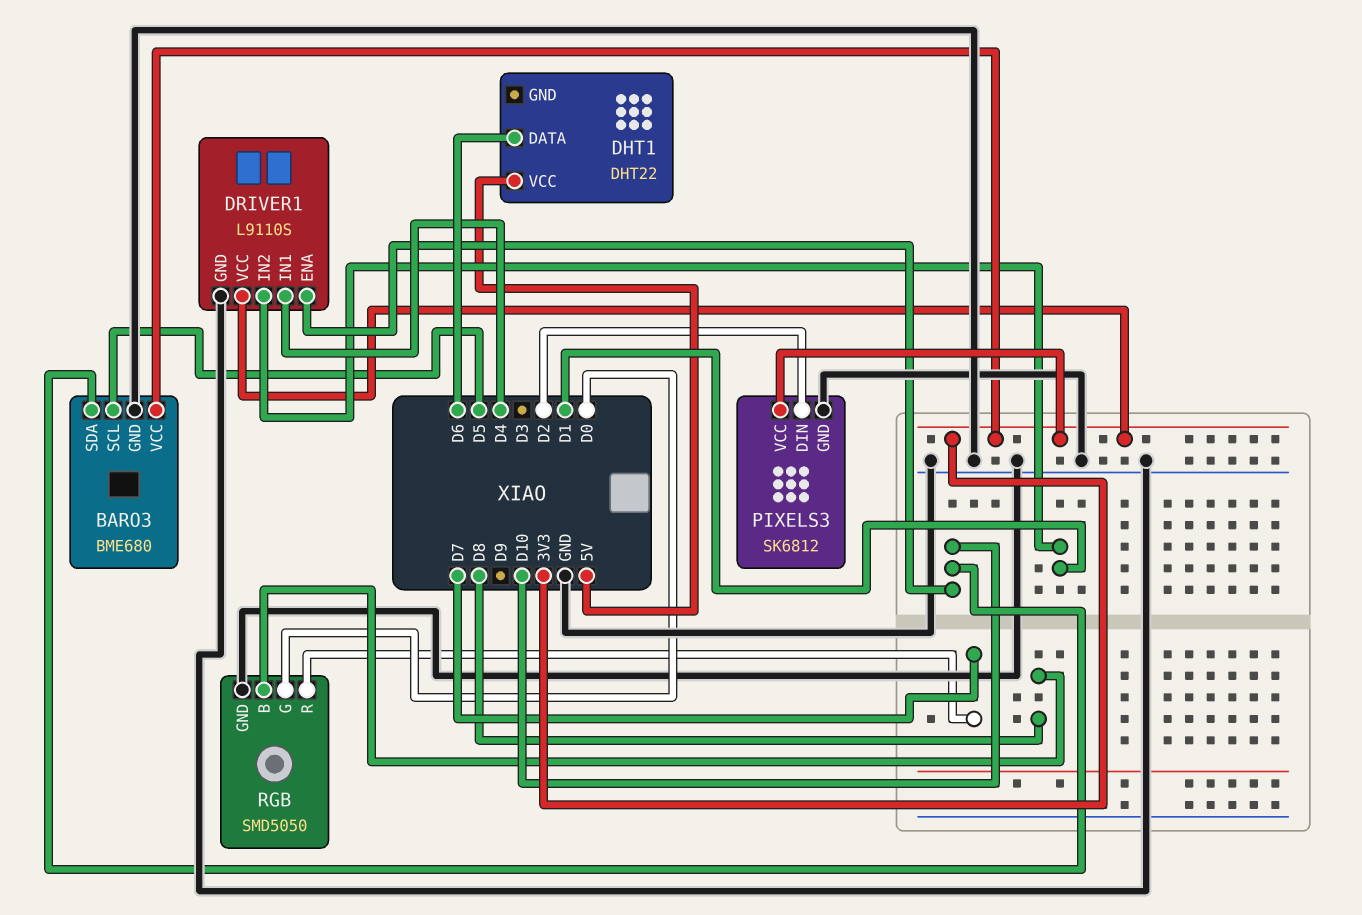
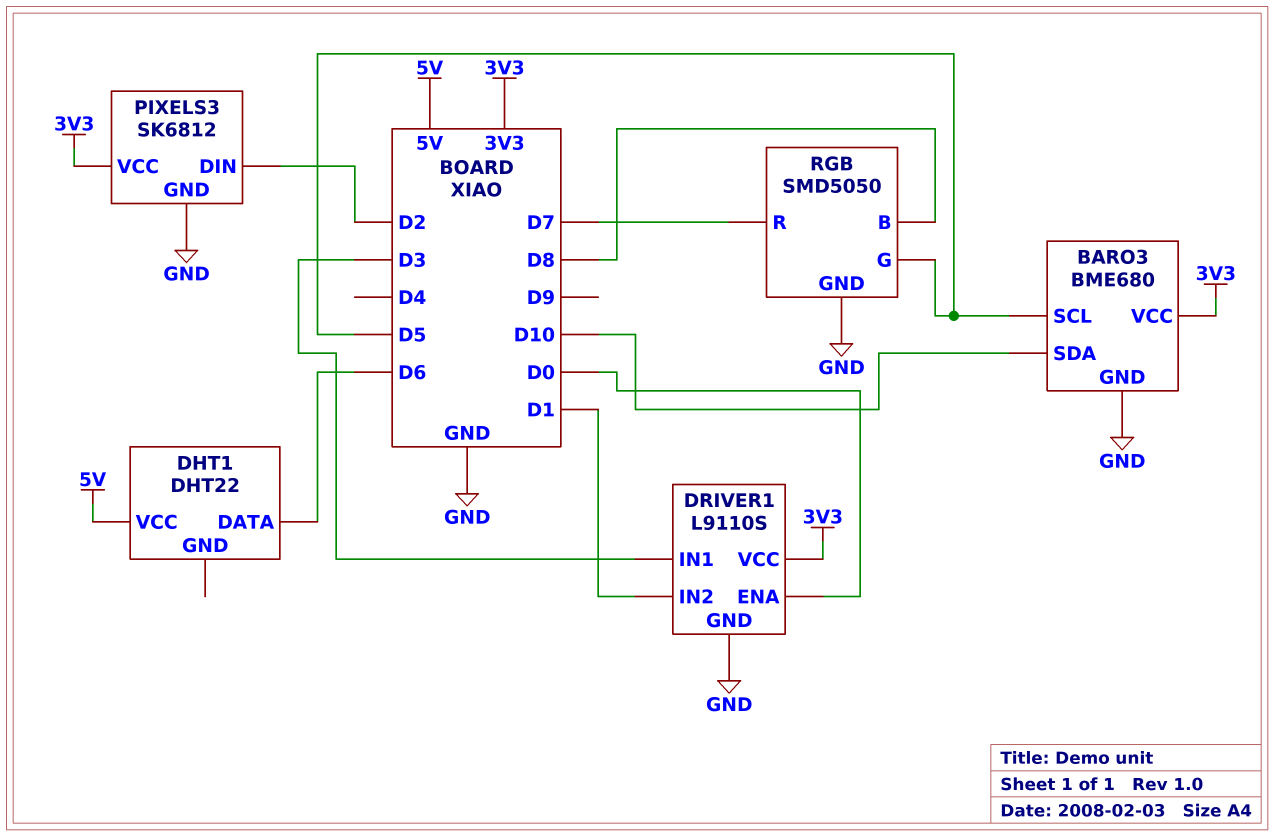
DRIVER1 pin ENA: D10 -> D0
DRIVER1 pin IN1: D4 -> D3
RGB pin G: D0 -> D5

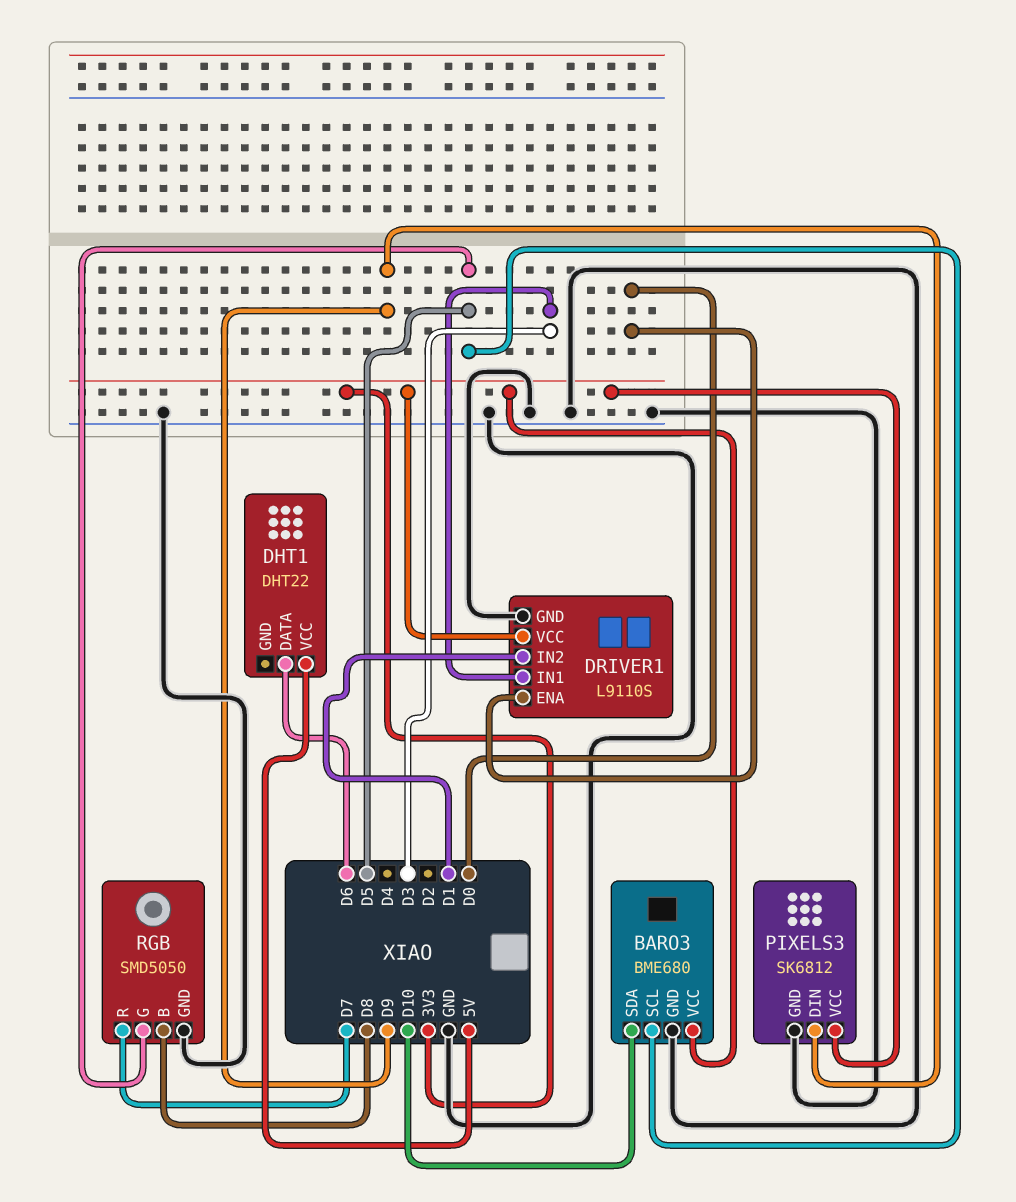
PIXELS3 pin DIN: D2 -> D9

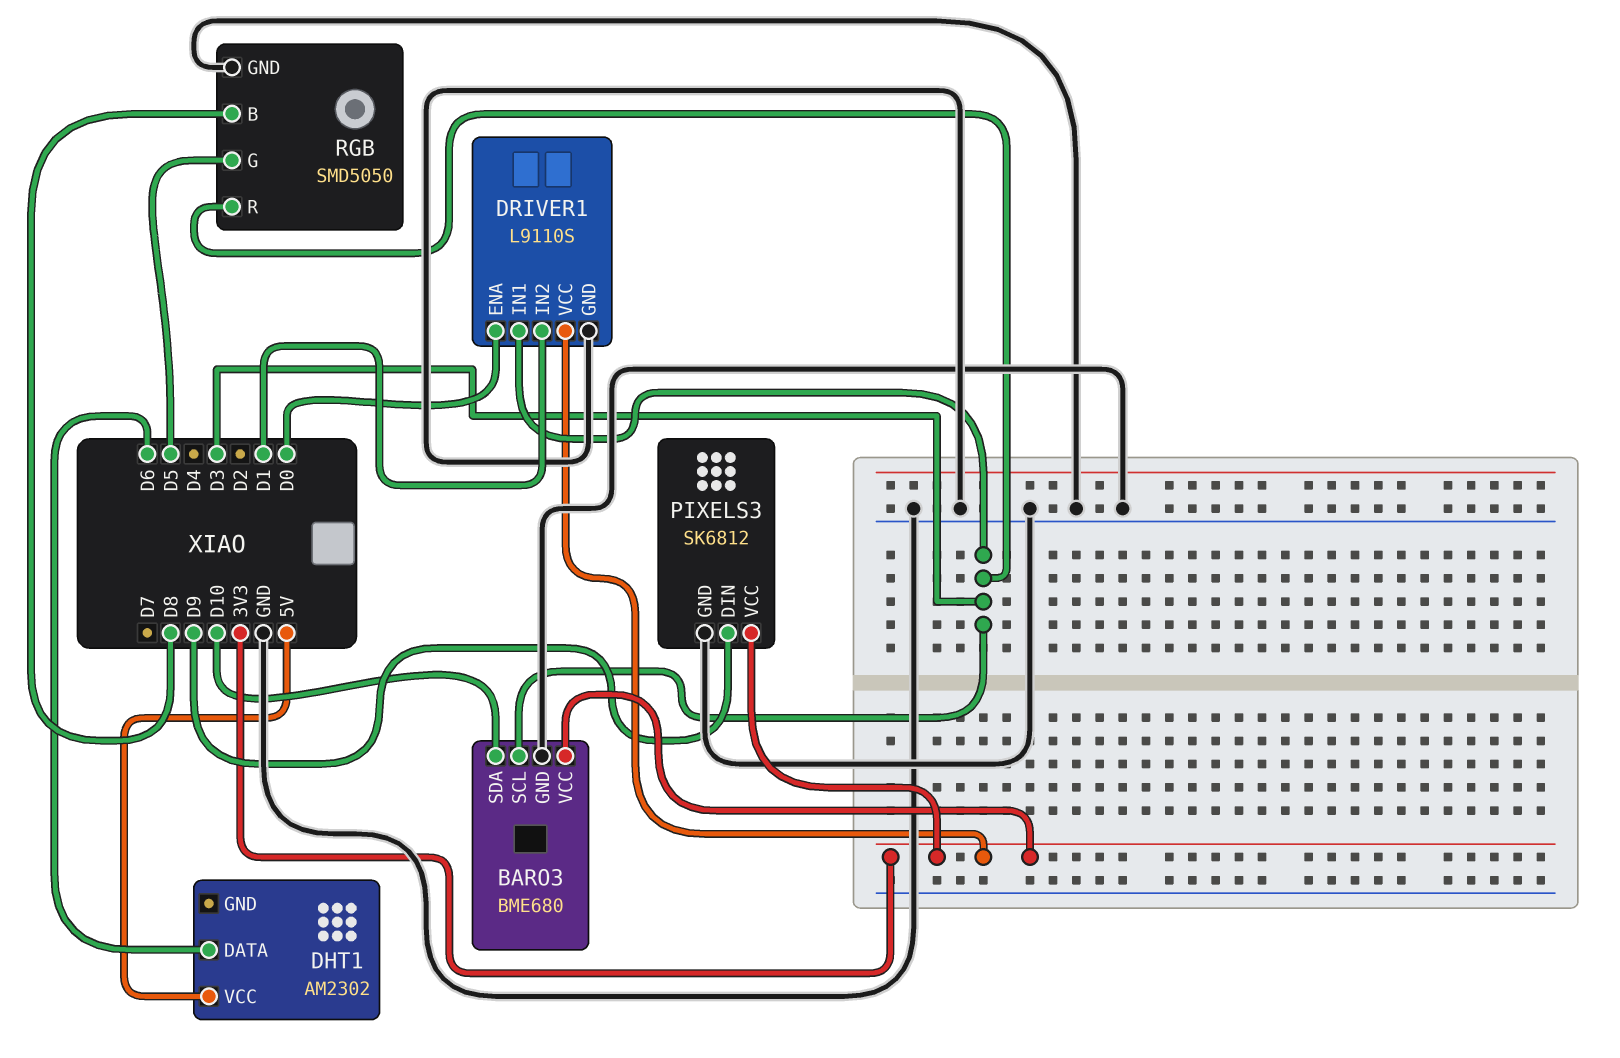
BARO3 pin SCL: D5 -> D3
DHT1: DHT22 -> AM2302
RGB pin R: D7 -> D3

